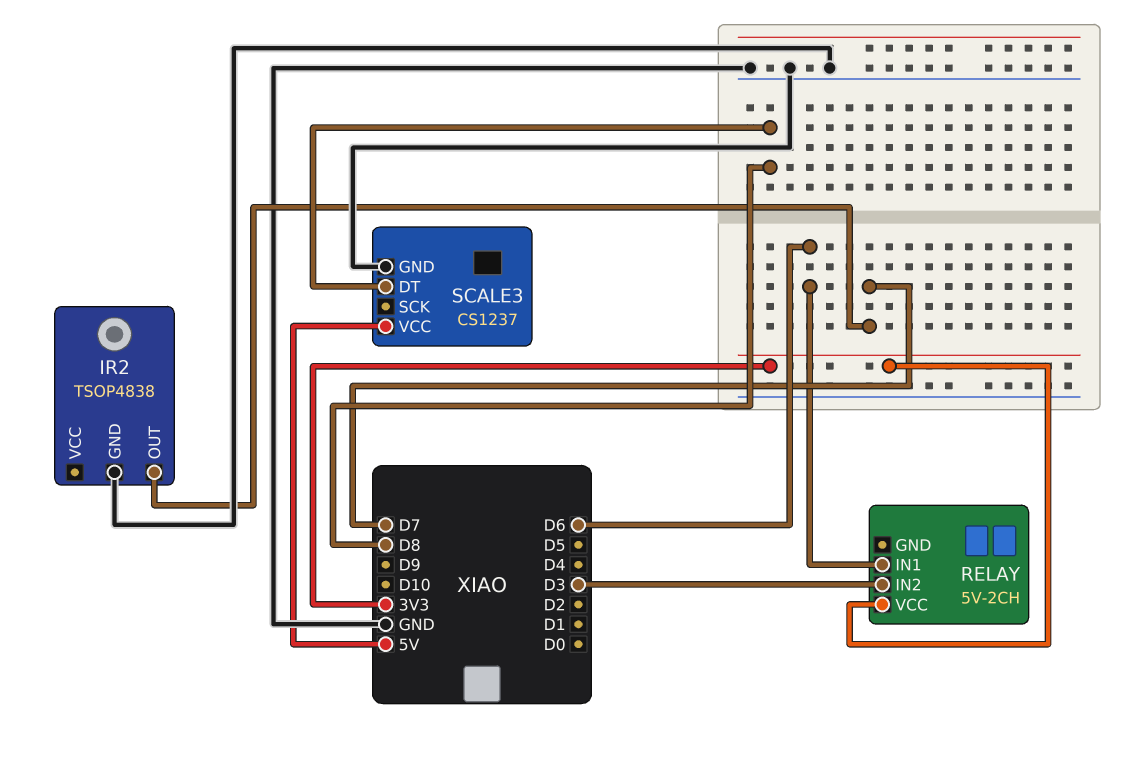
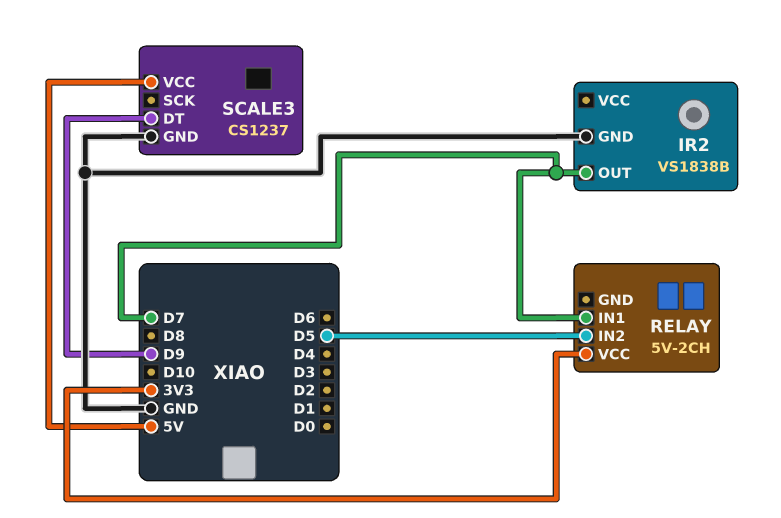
IR2: TSOP4838 -> VS1838B
RELAY pin IN1: D6 -> D7
RELAY pin IN2: D3 -> D5
SCALE3 pin DT: D8 -> D9

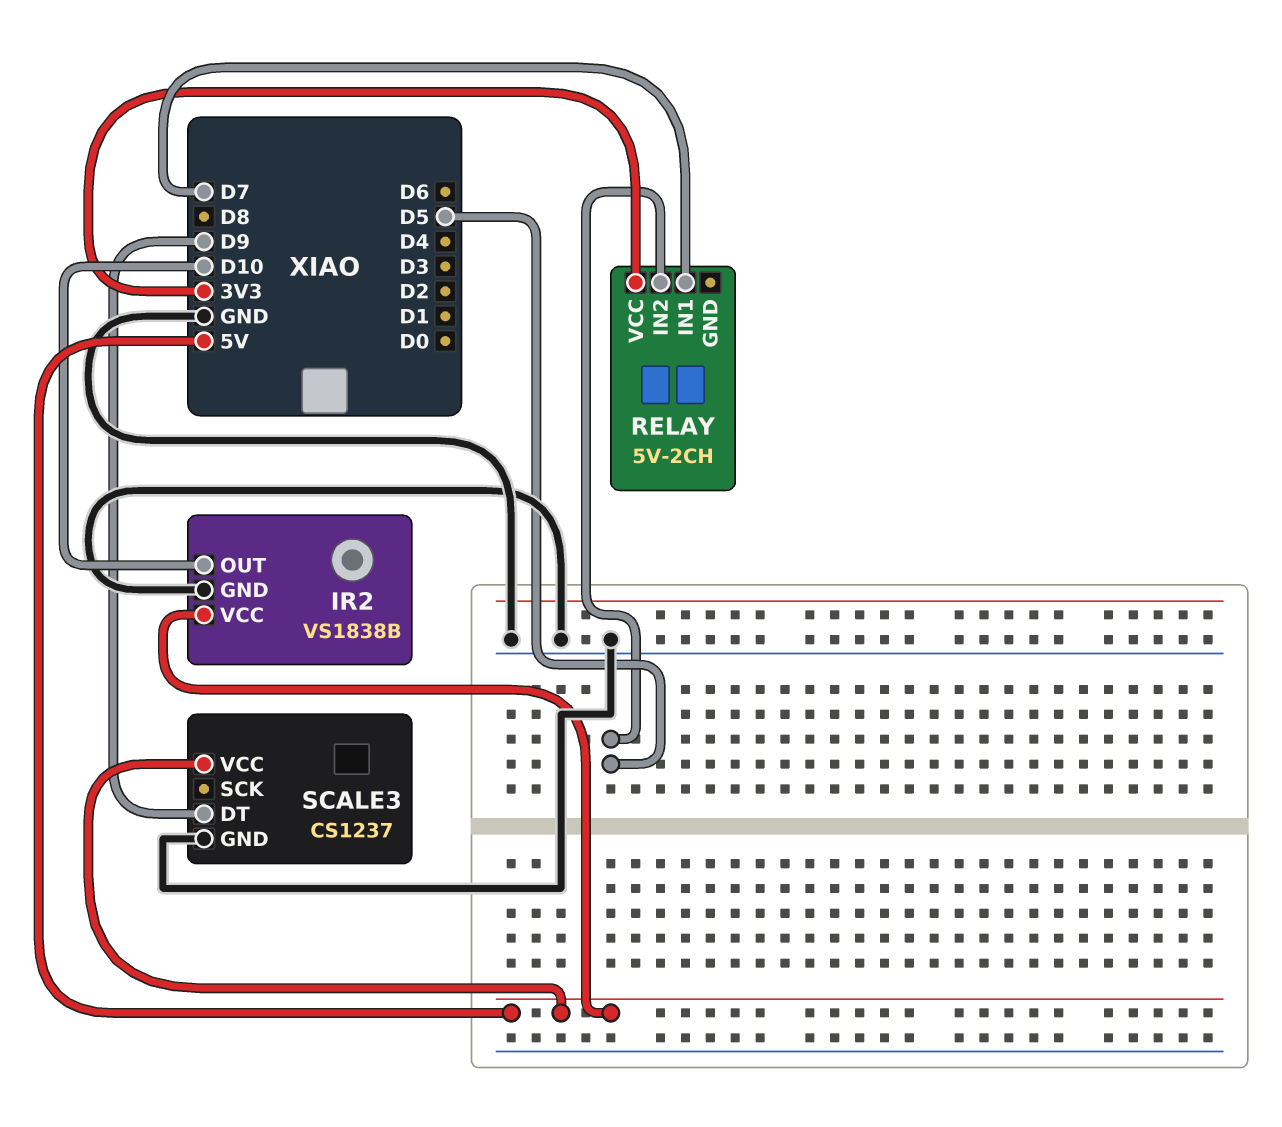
IR2 pin OUT: D7 -> D10
IR2 pin VCC: none -> 5V

